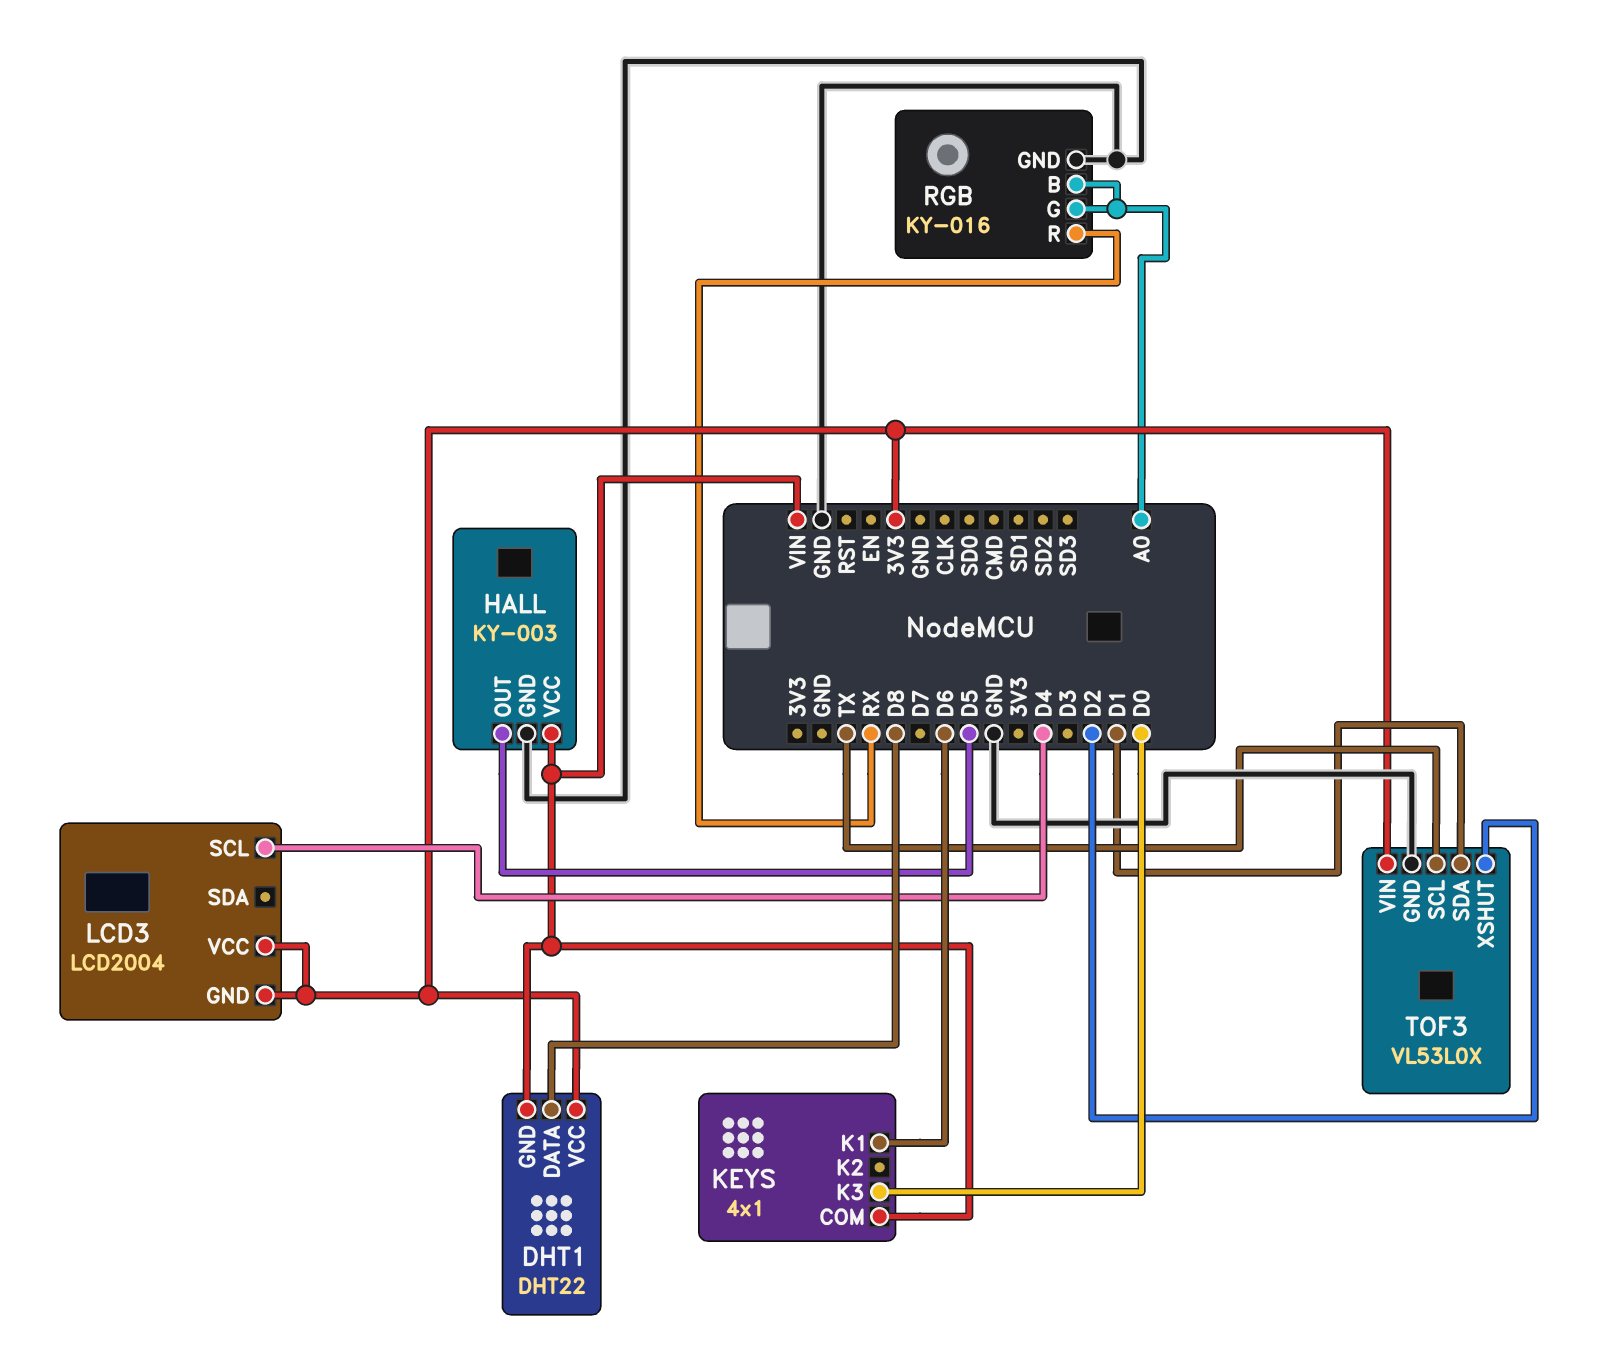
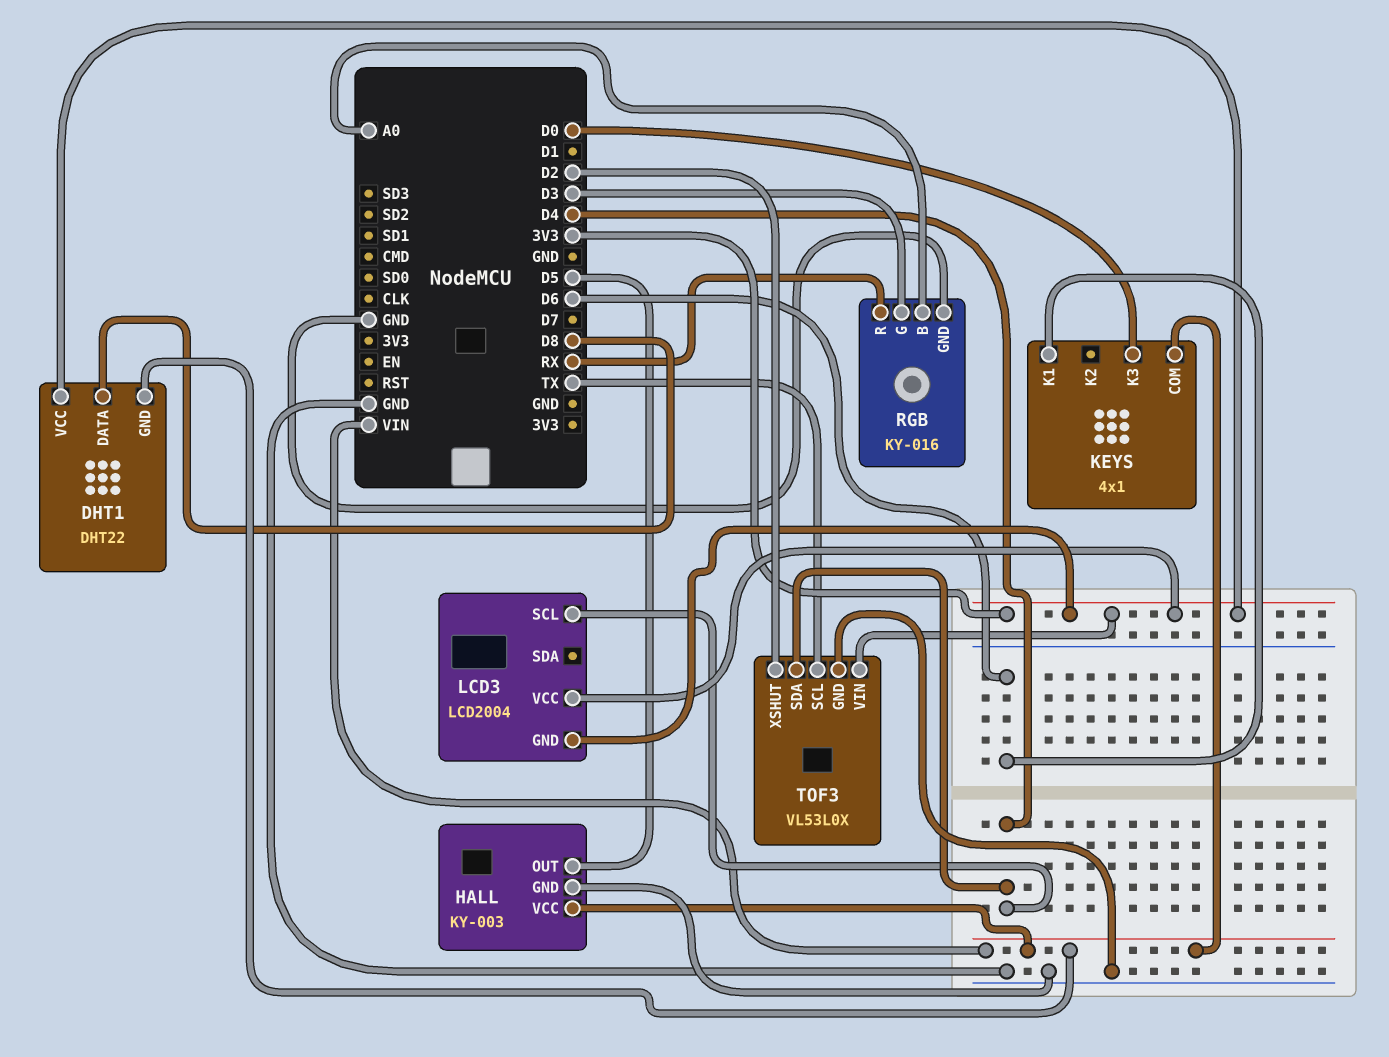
RGB pin G: A0 -> D3
TOF3 pin SDA: D1 -> D4

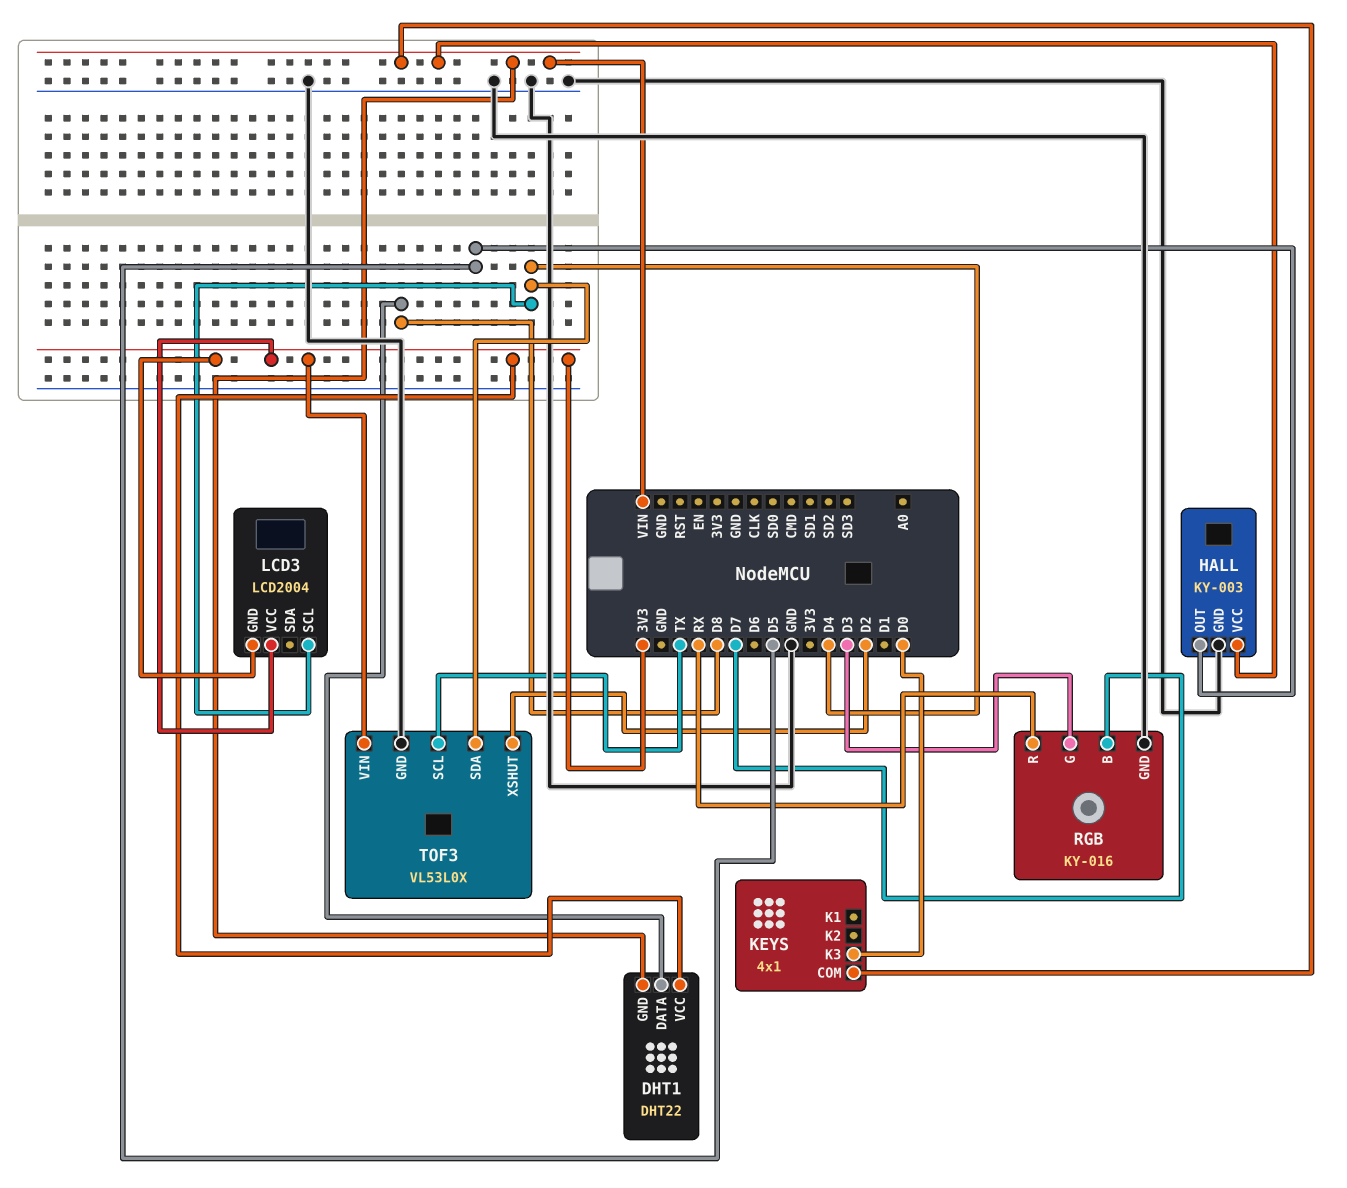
KEYS pin K1: D6 -> none
RGB pin B: A0 -> D7

